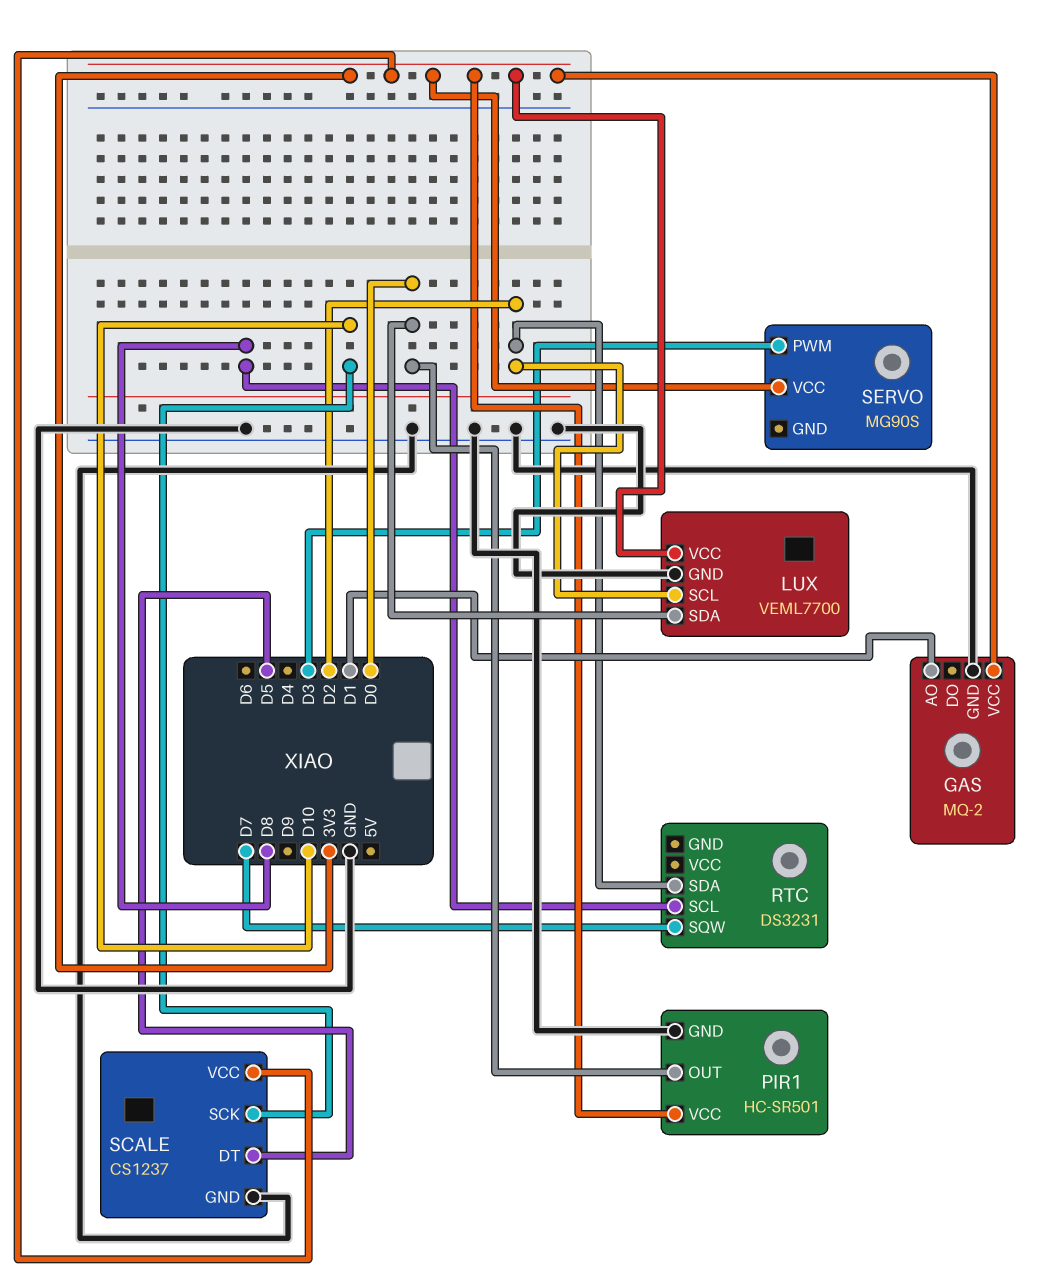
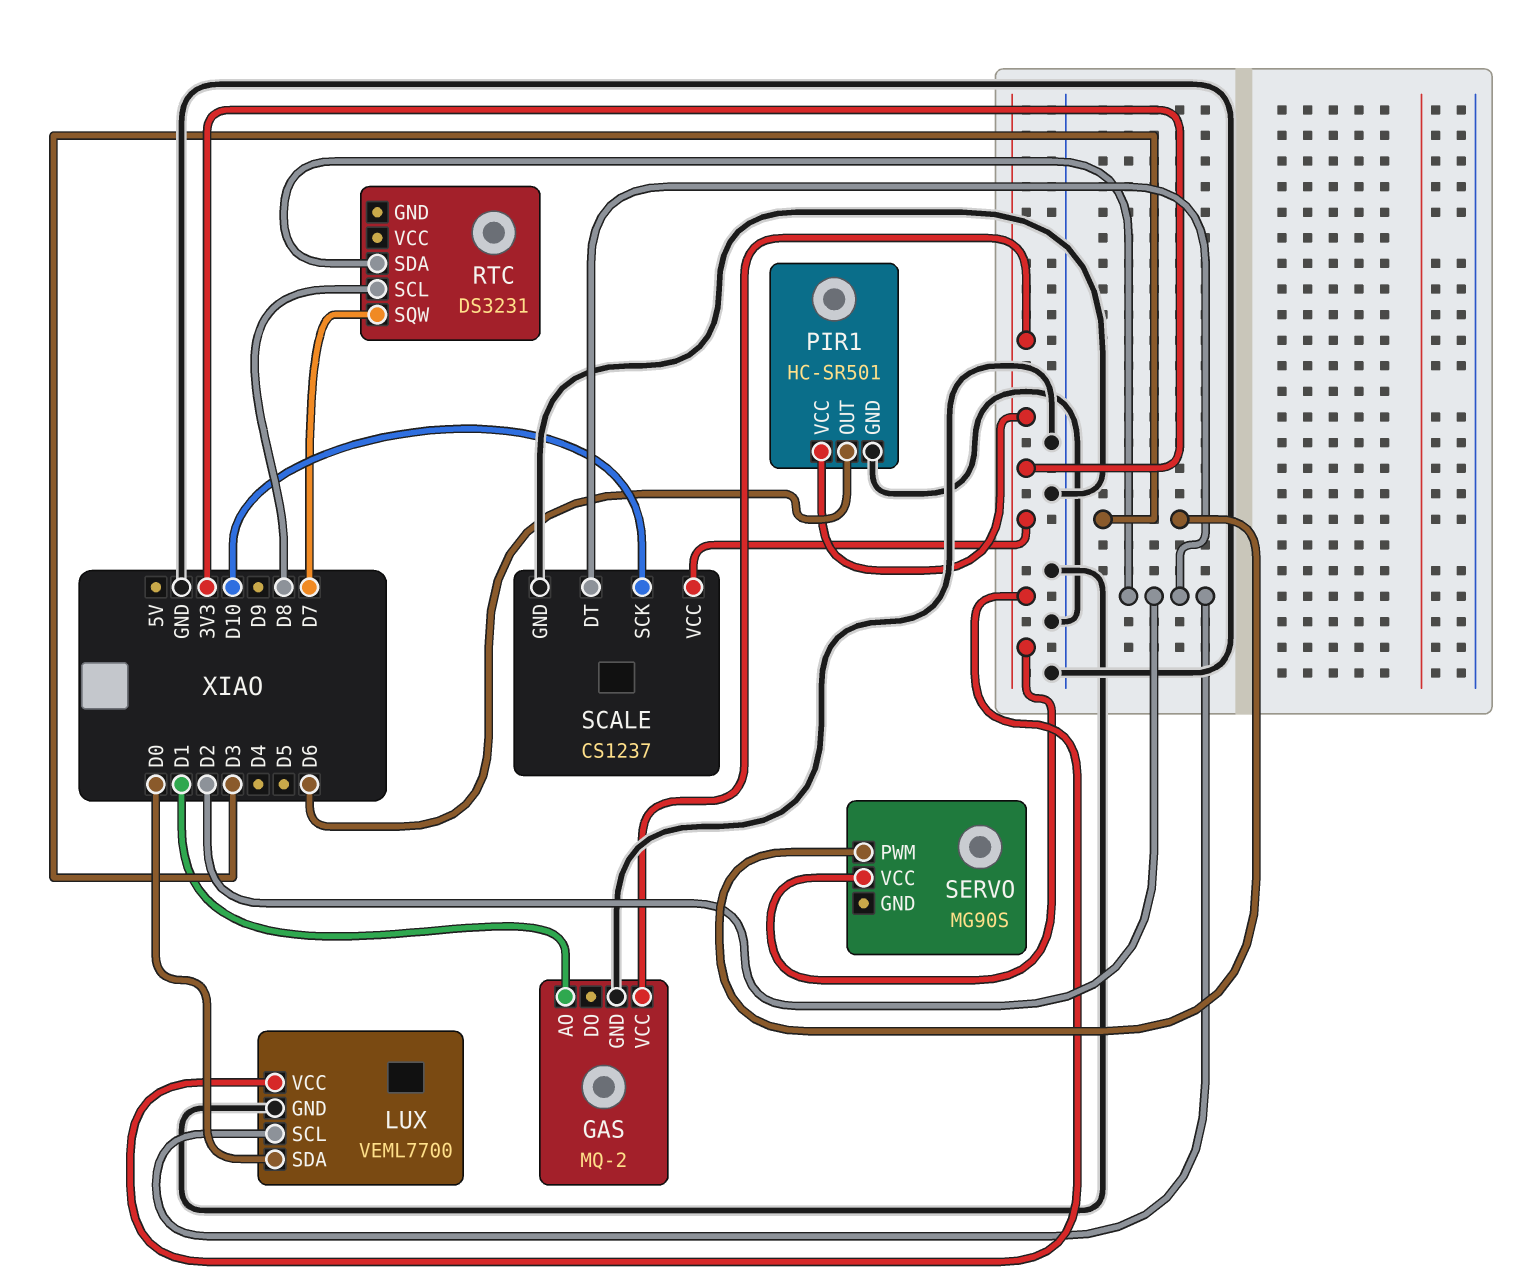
PIR1 pin OUT: D0 -> D6
SCALE pin DT: D5 -> D2

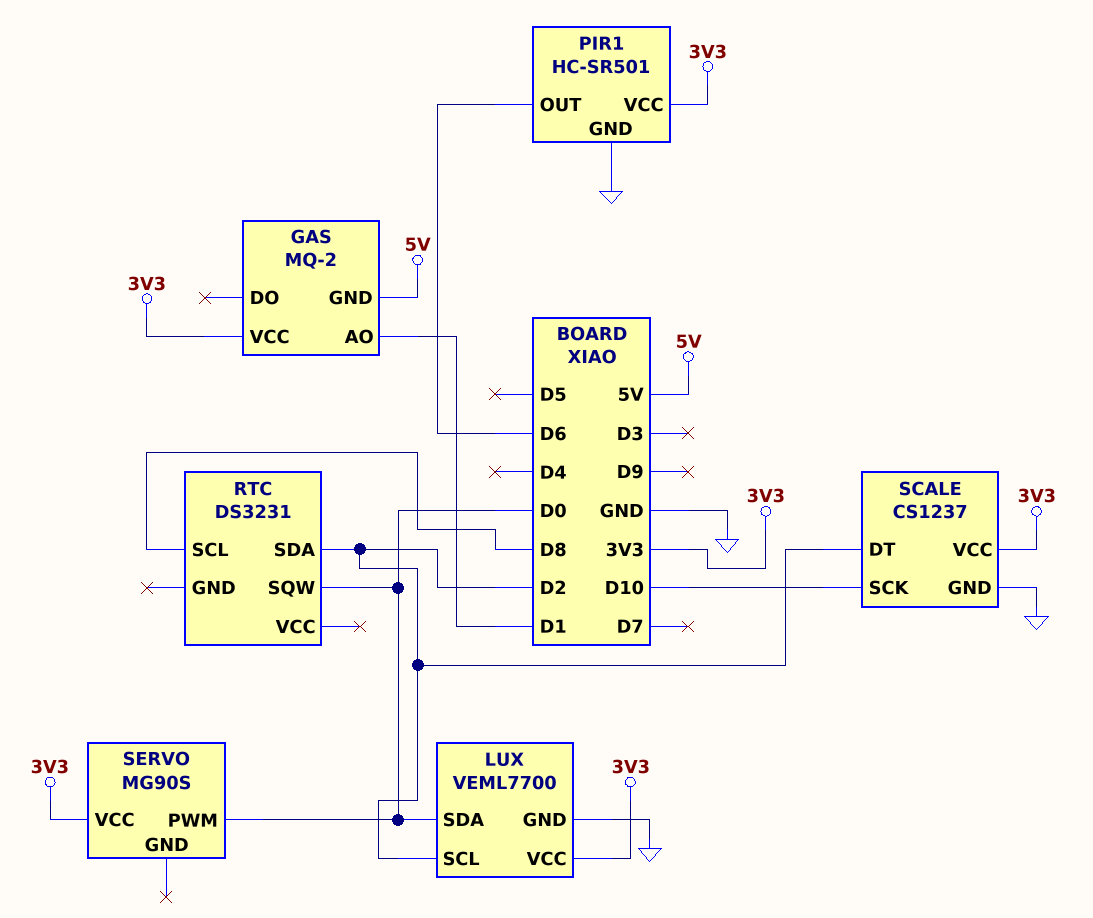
GAS pin GND: GND -> 5V
RTC pin SQW: D7 -> D0
SERVO pin PWM: D3 -> D0

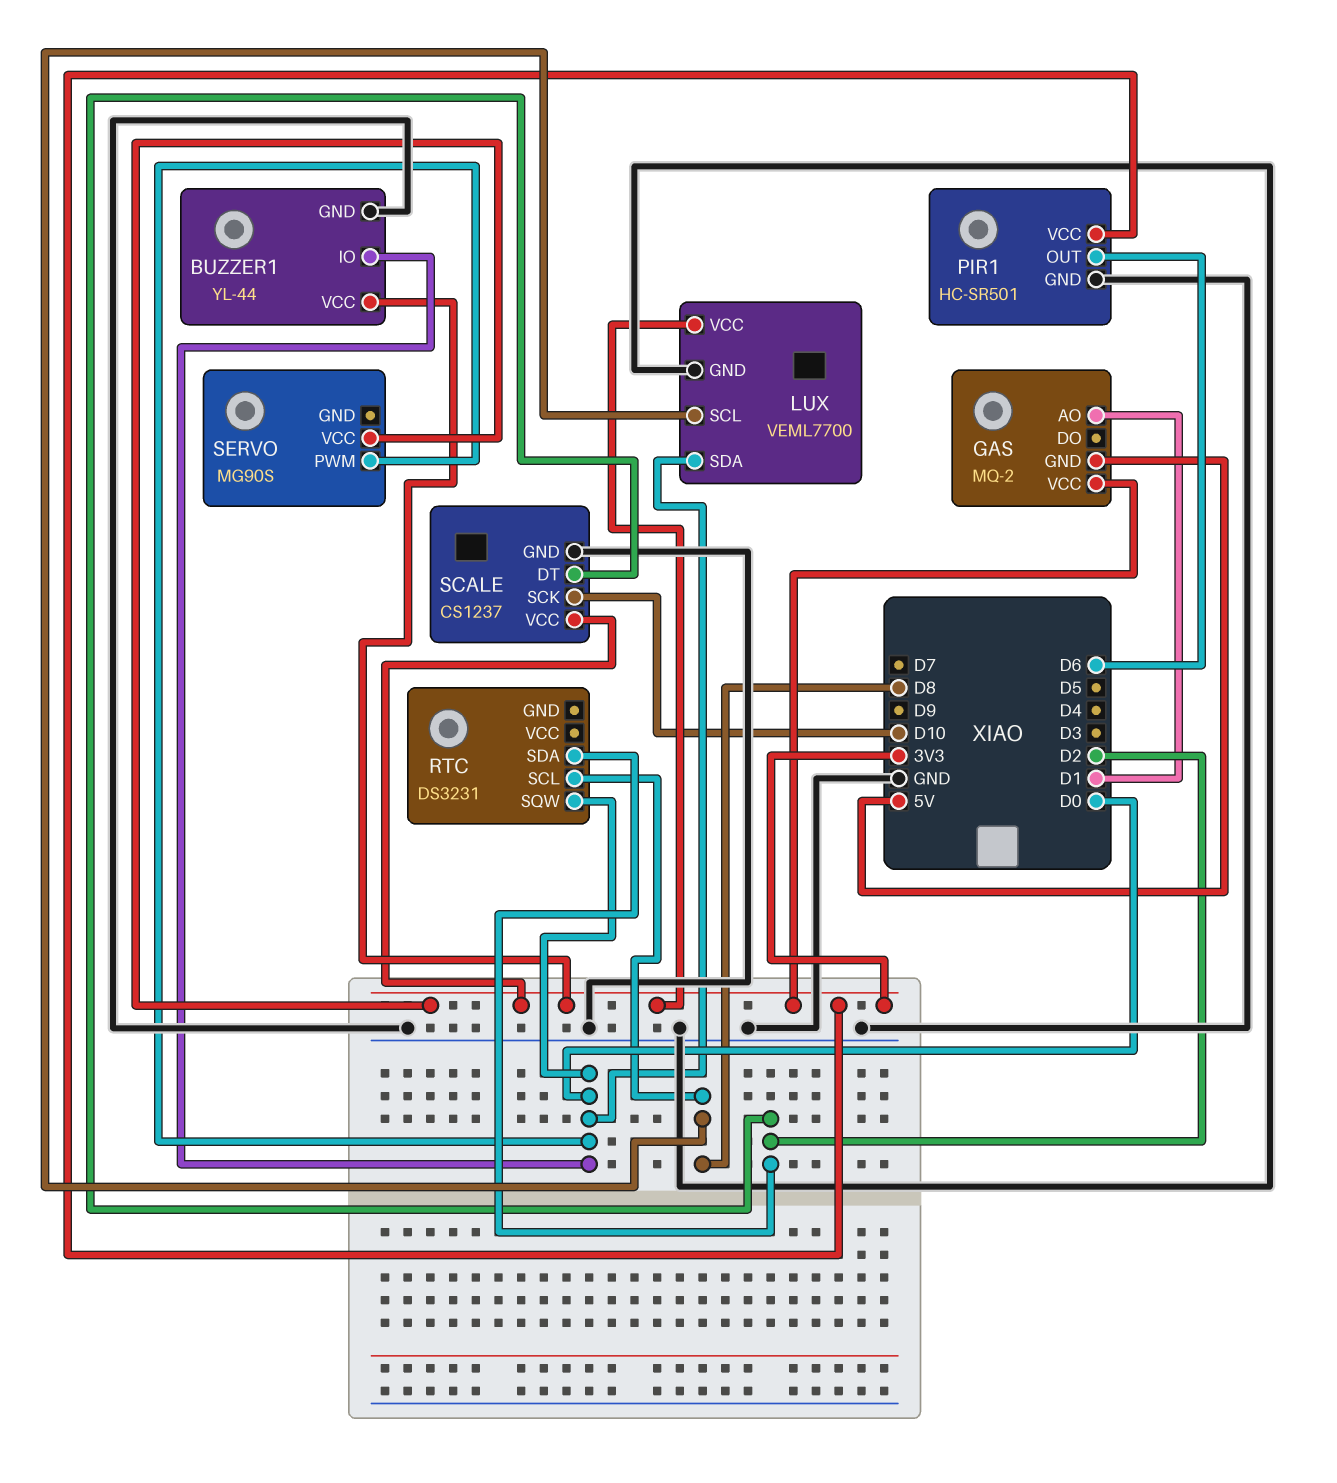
BUZZER1: none -> YL-44
BUZZER1 pin GND: none -> GND
BUZZER1 pin IO: none -> D0
BUZZER1 pin VCC: none -> 3V3
LUX pin SCL: D2 -> D8

